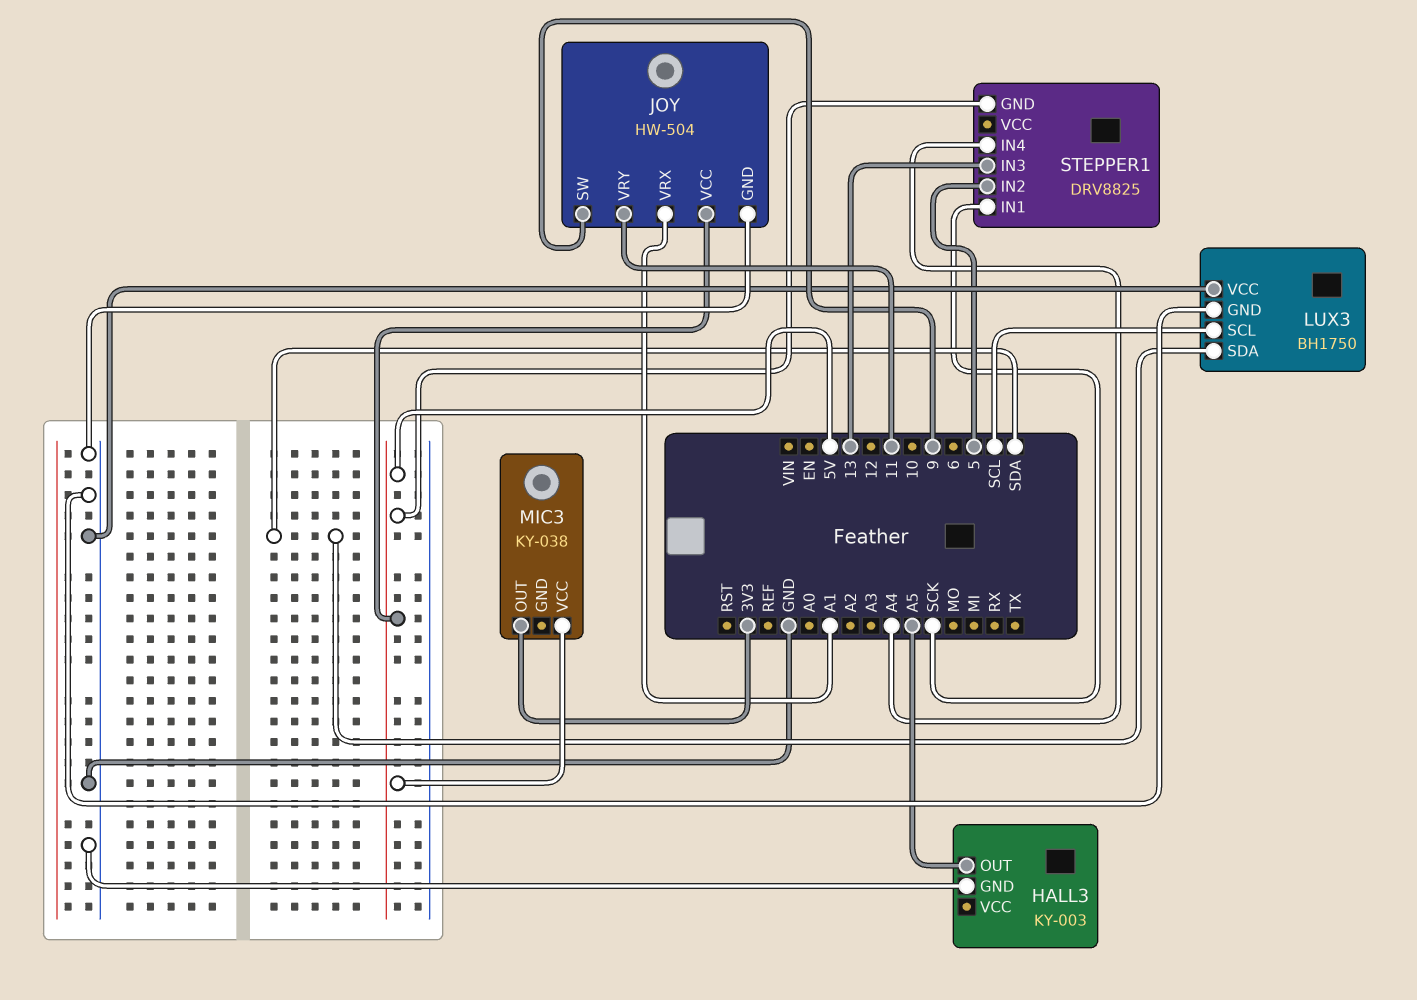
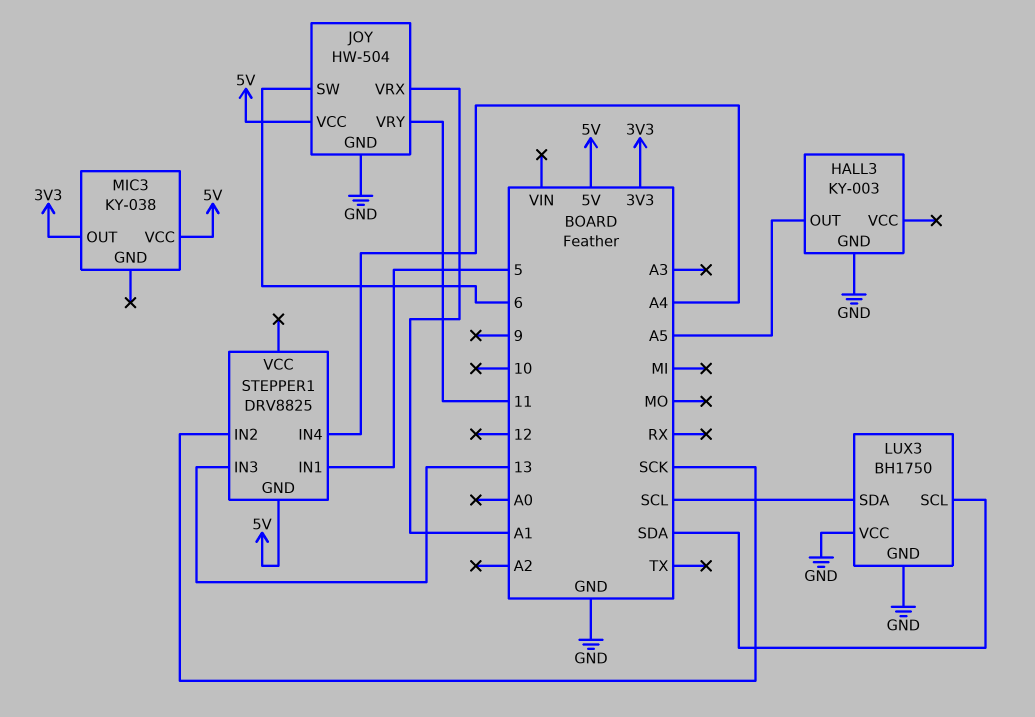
JOY pin SW: 9 -> 6
LUX3 pin SCL: SCL -> SDA
LUX3 pin SDA: SDA -> SCL
STEPPER1 pin IN1: SCK -> 5
STEPPER1 pin IN2: 5 -> SCK

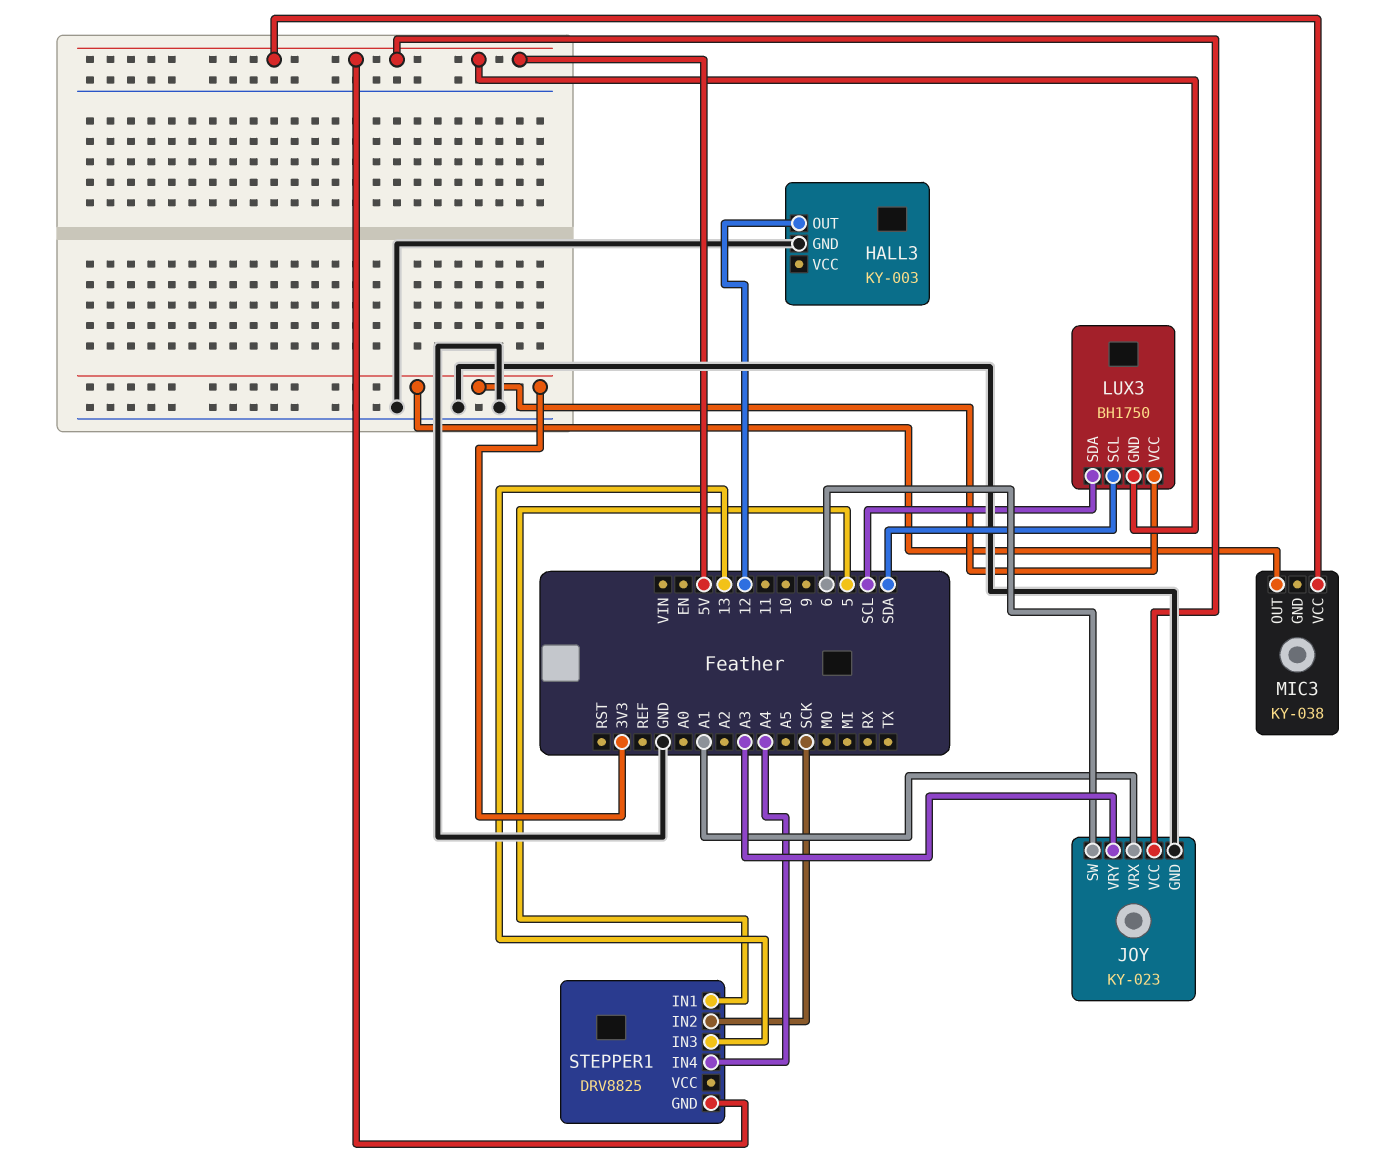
HALL3 pin OUT: A5 -> 12
JOY: HW-504 -> KY-023
JOY pin VRY: 11 -> A3
LUX3 pin GND: GND -> 5V
LUX3 pin VCC: GND -> 3V3

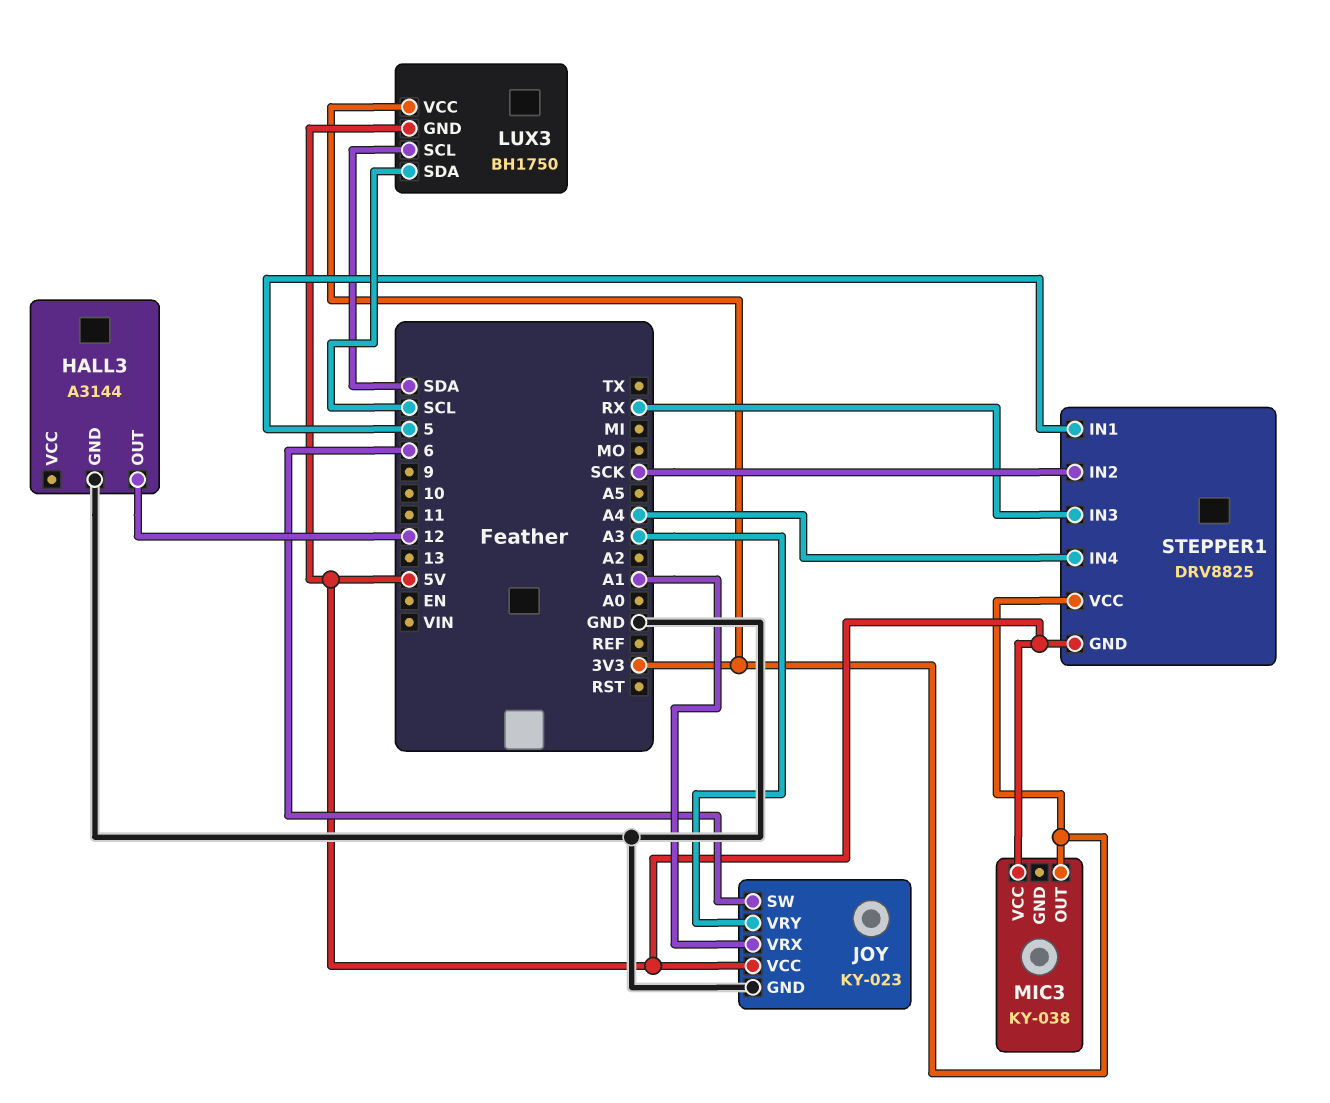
HALL3: KY-003 -> A3144
STEPPER1 pin IN3: 13 -> RX
STEPPER1 pin VCC: none -> 3V3

